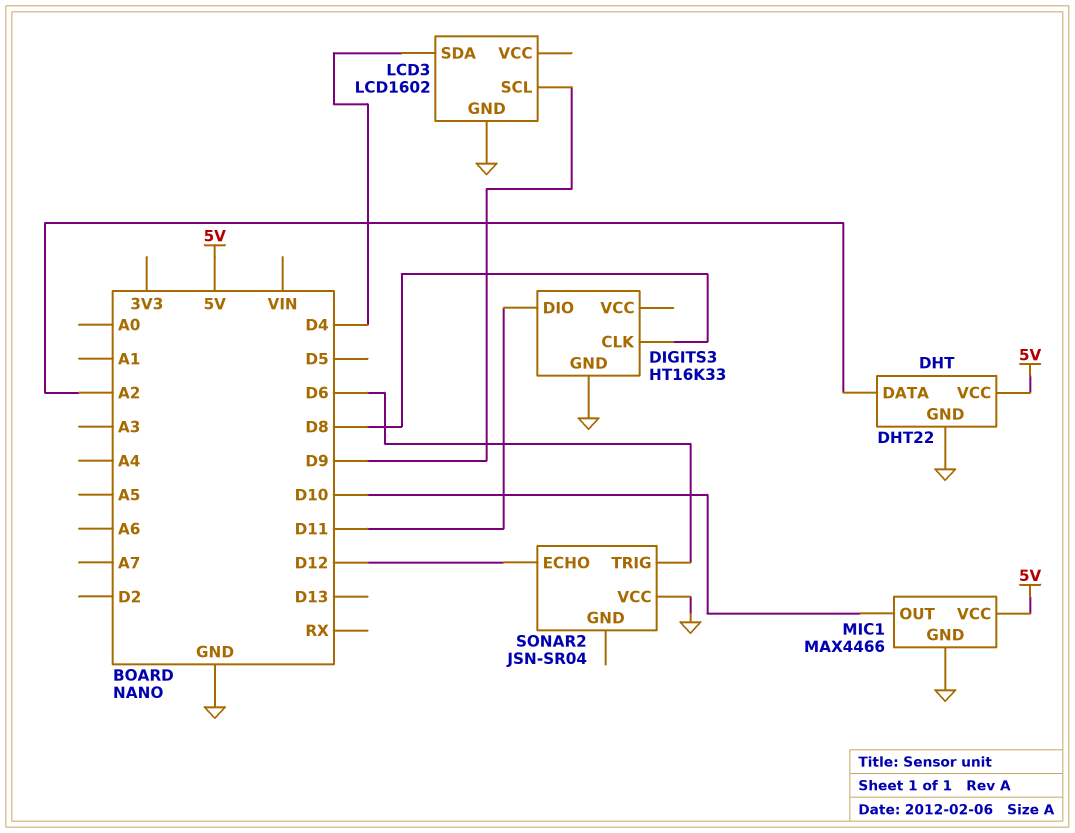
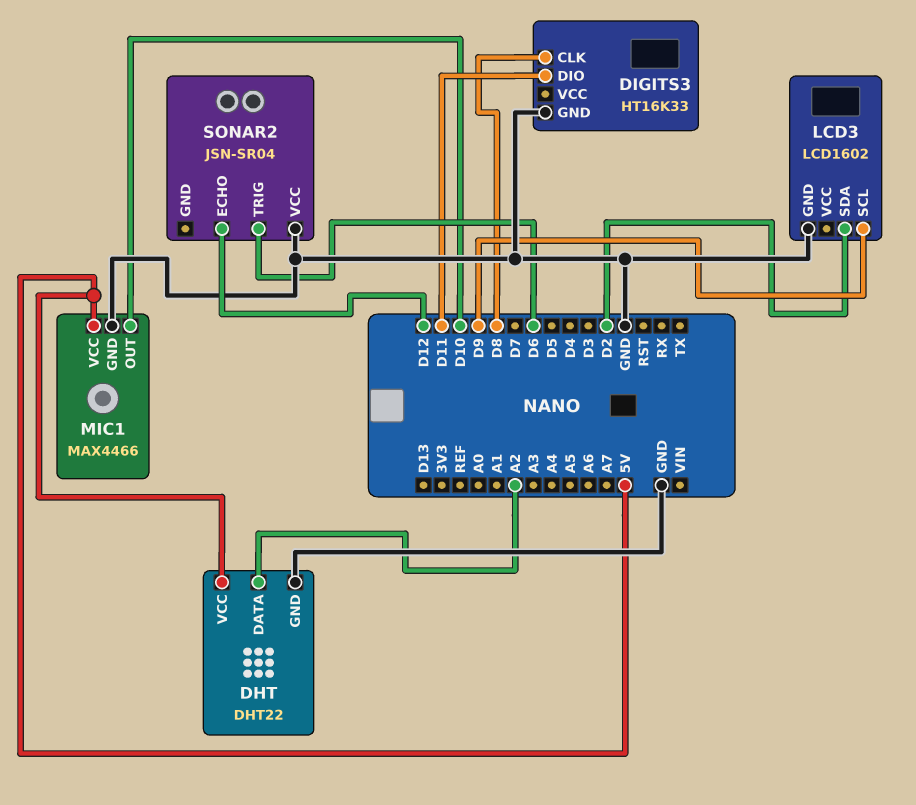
LCD3 pin SDA: D4 -> D2

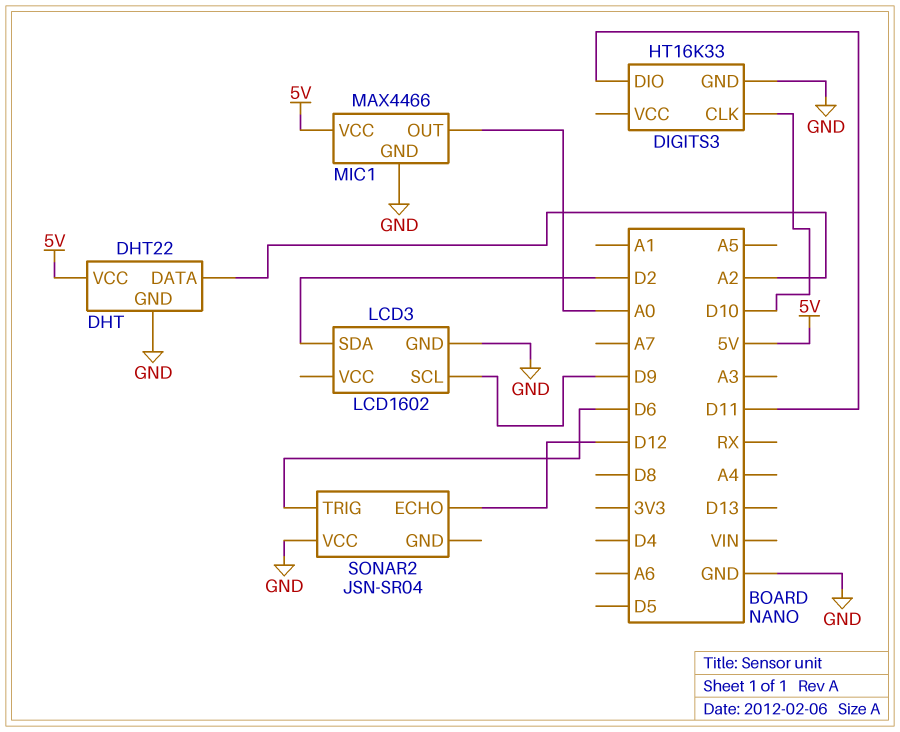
DIGITS3 pin CLK: D8 -> D10
MIC1 pin OUT: D10 -> A0

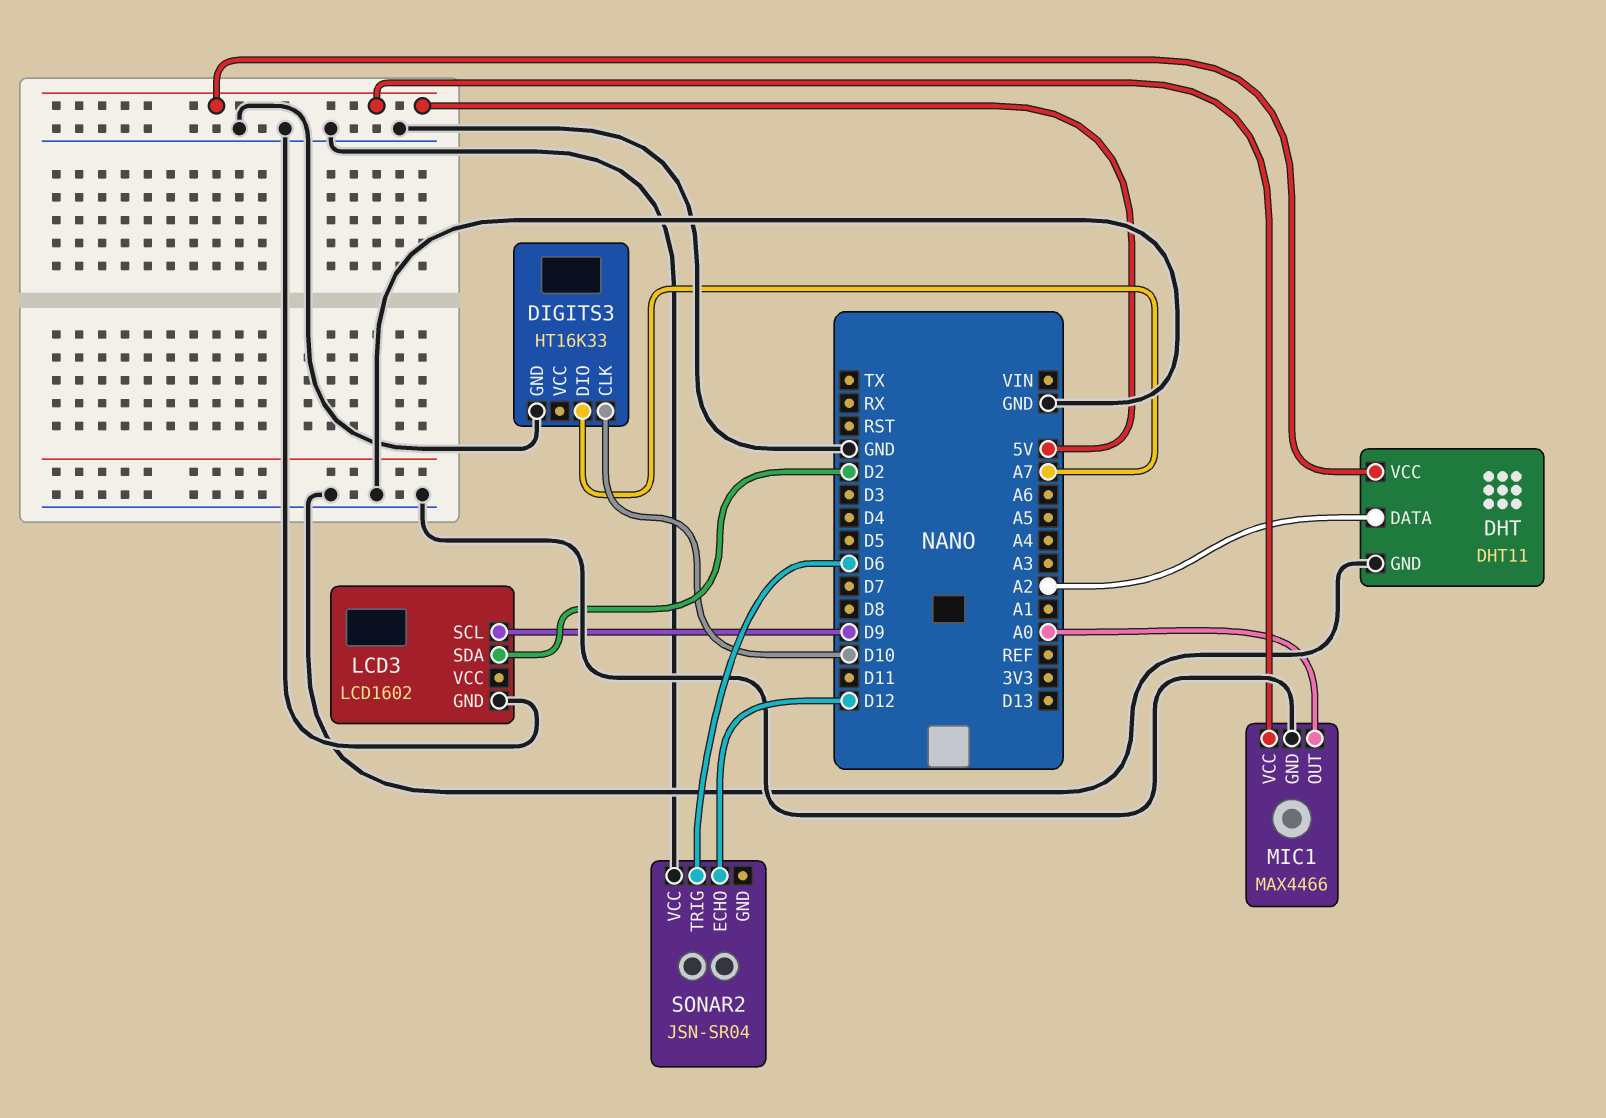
DHT: DHT22 -> DHT11
DIGITS3 pin DIO: D11 -> A7

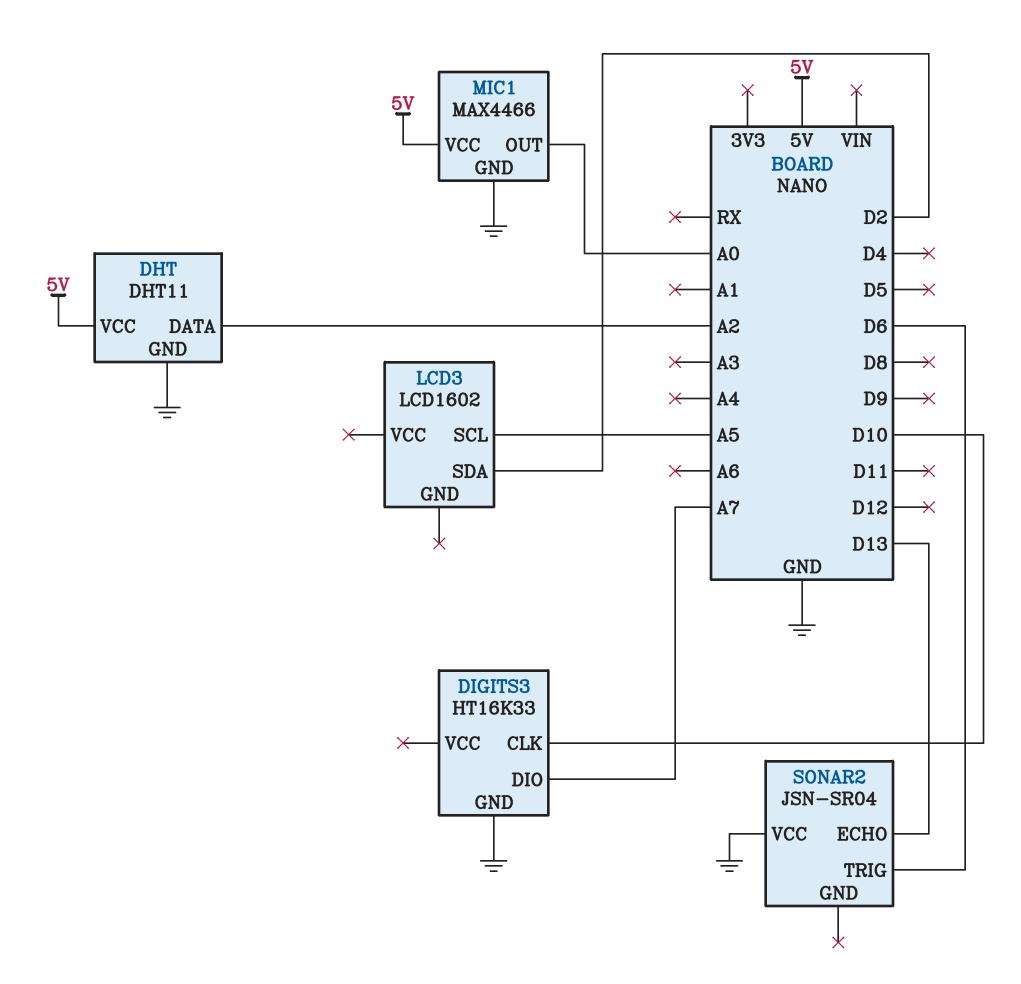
LCD3 pin GND: GND -> none
LCD3 pin SCL: D9 -> A5
SONAR2 pin ECHO: D12 -> D13

